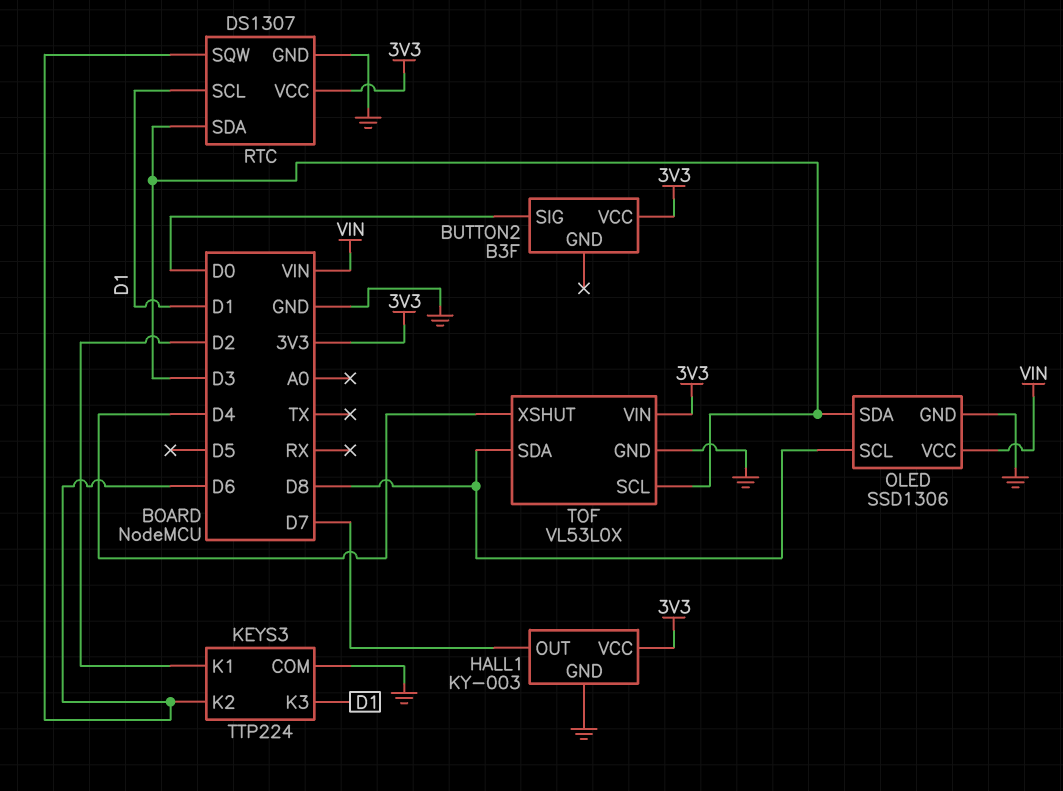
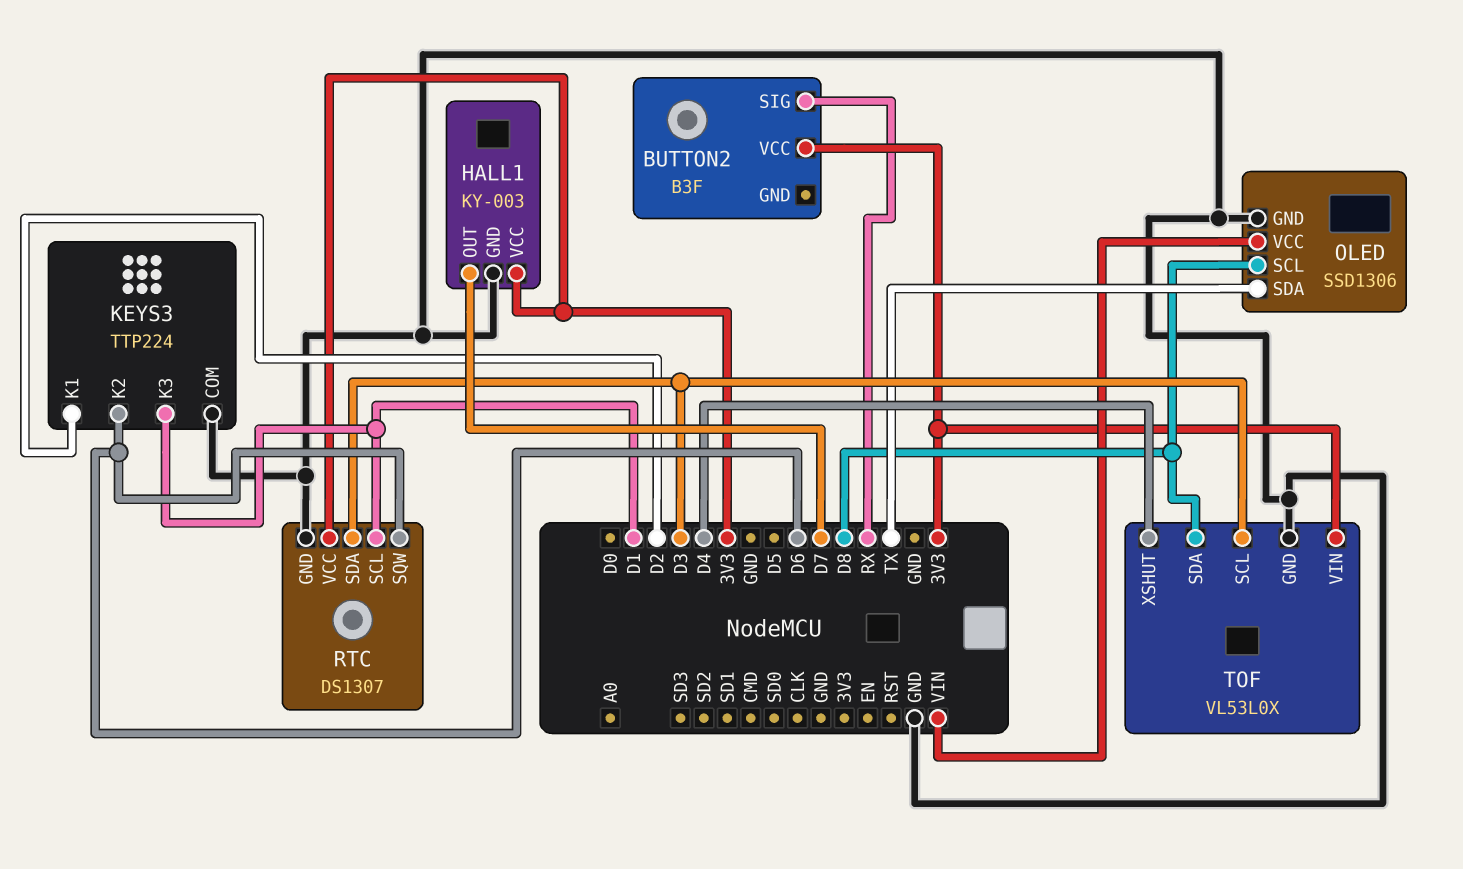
BUTTON2 pin SIG: D0 -> RX
OLED pin SDA: D3 -> TX

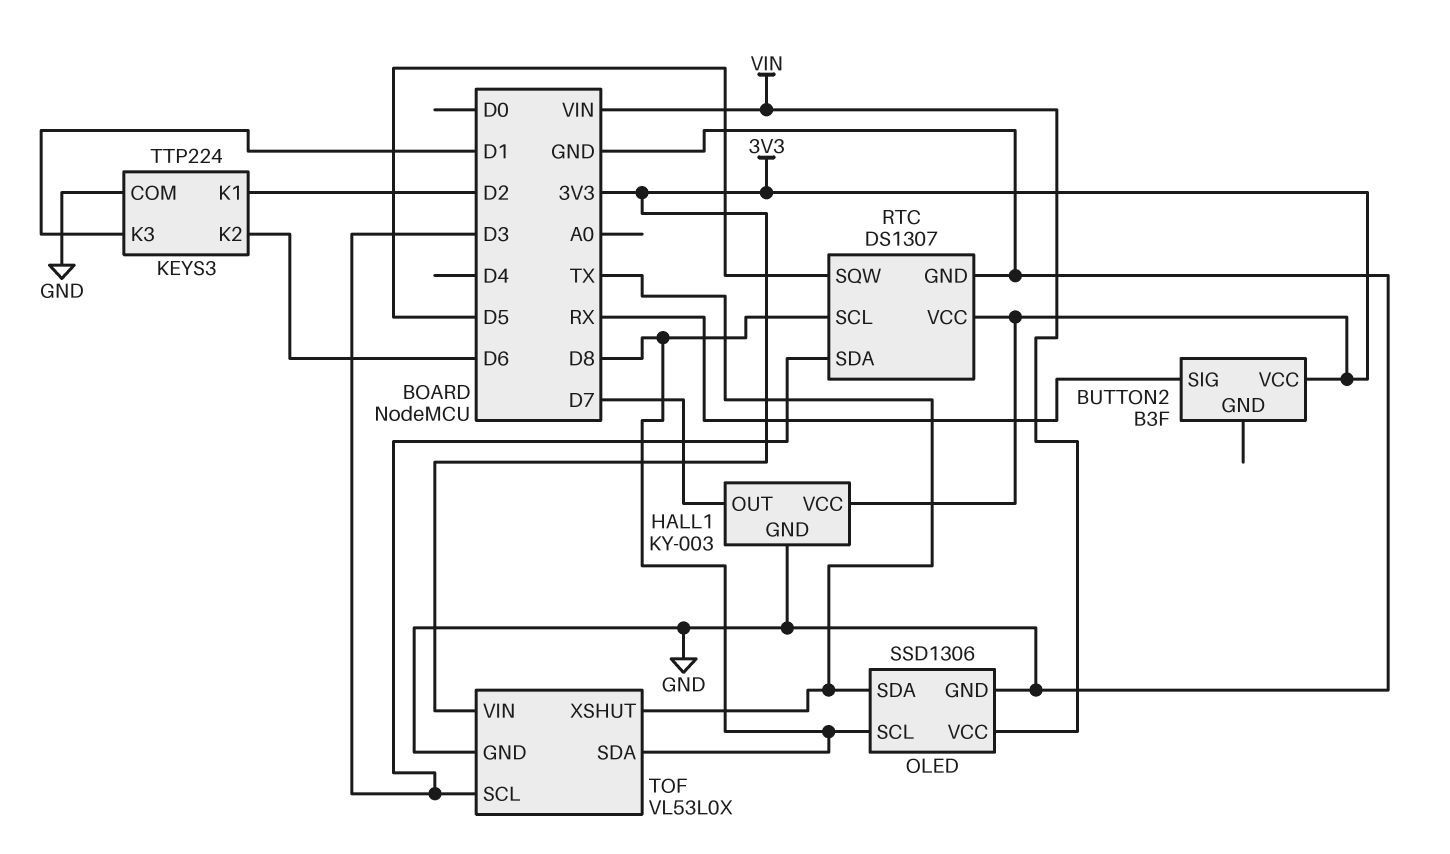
RTC pin SCL: D1 -> D8
RTC pin SQW: D6 -> D5
TOF pin XSHUT: D4 -> TX

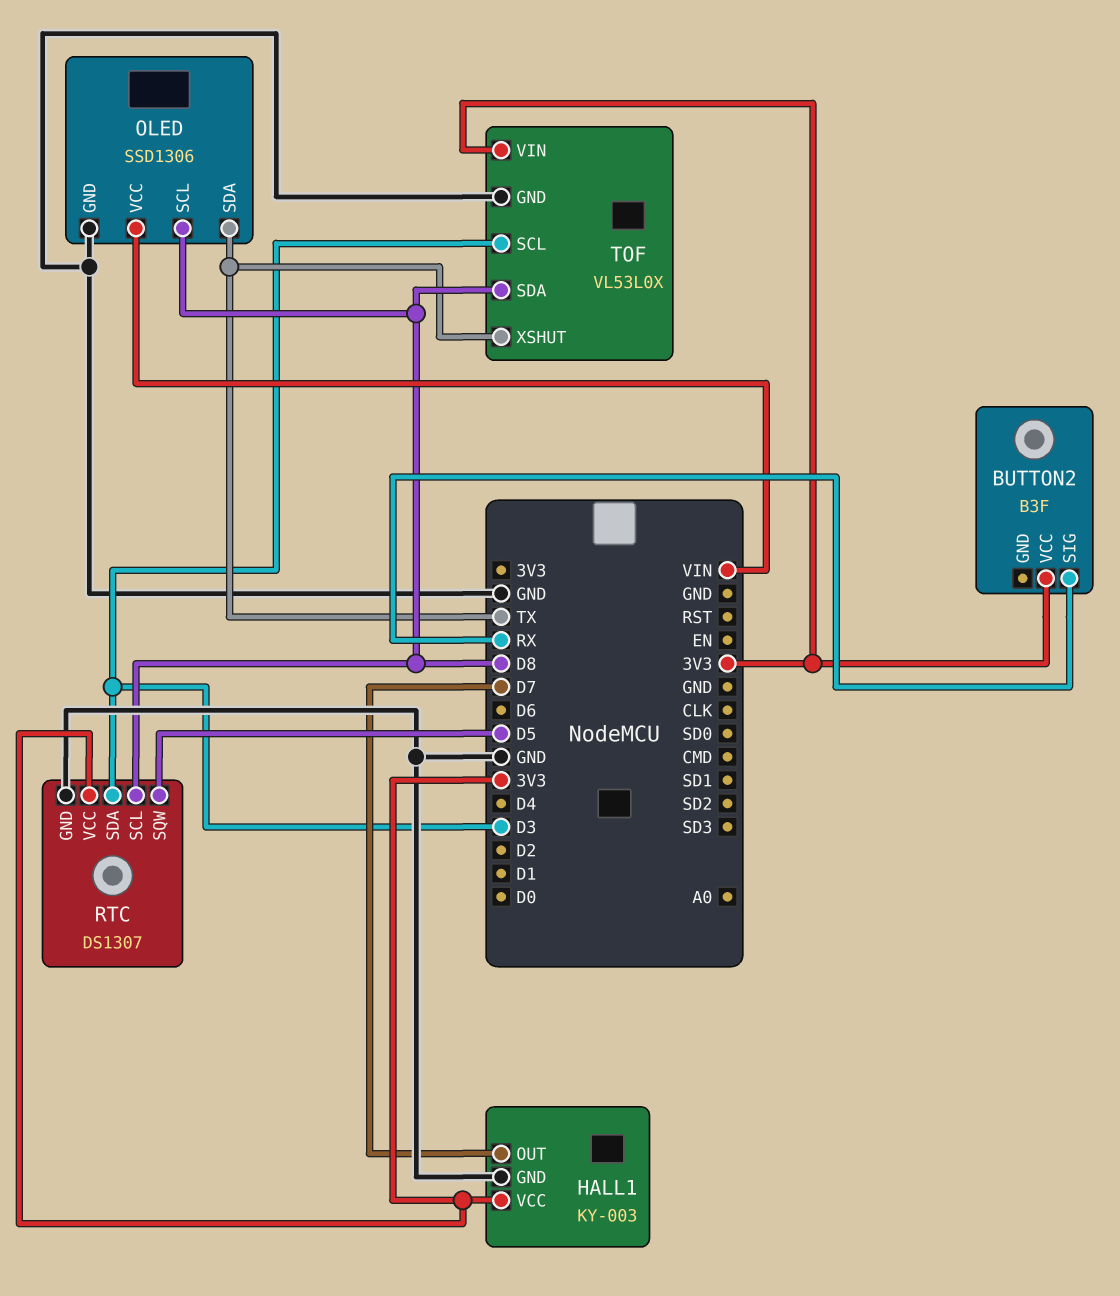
KEYS3: TTP224 -> none
KEYS3 pin COM: GND -> none
KEYS3 pin K1: D2 -> none
KEYS3 pin K2: D6 -> none
KEYS3 pin K3: D1 -> none

